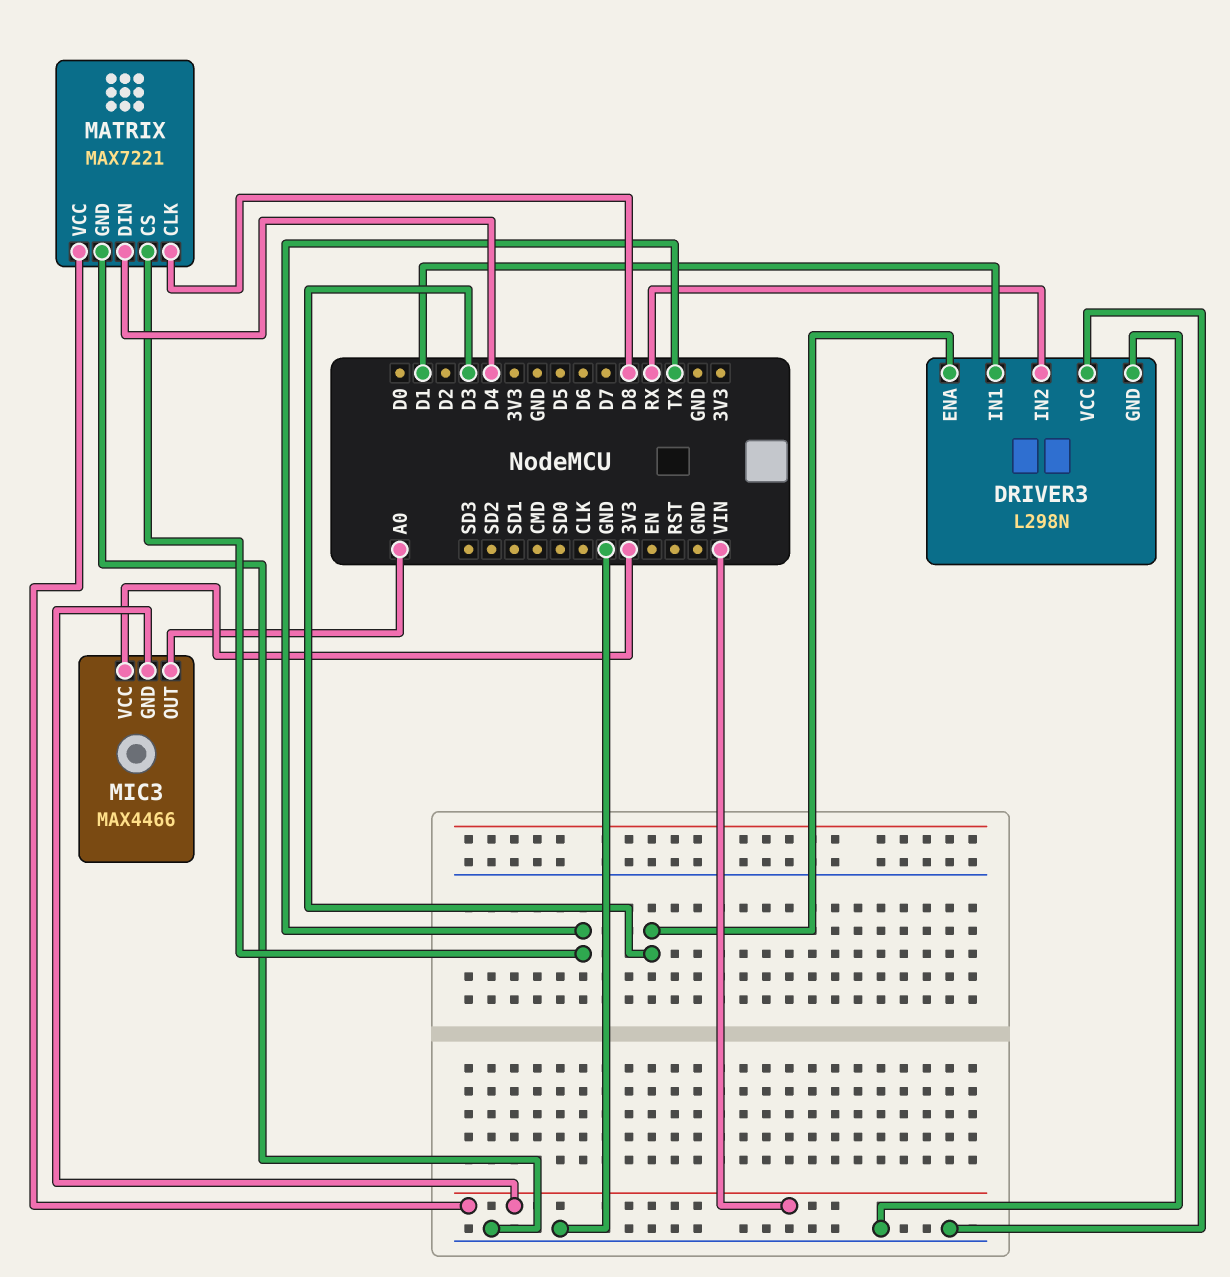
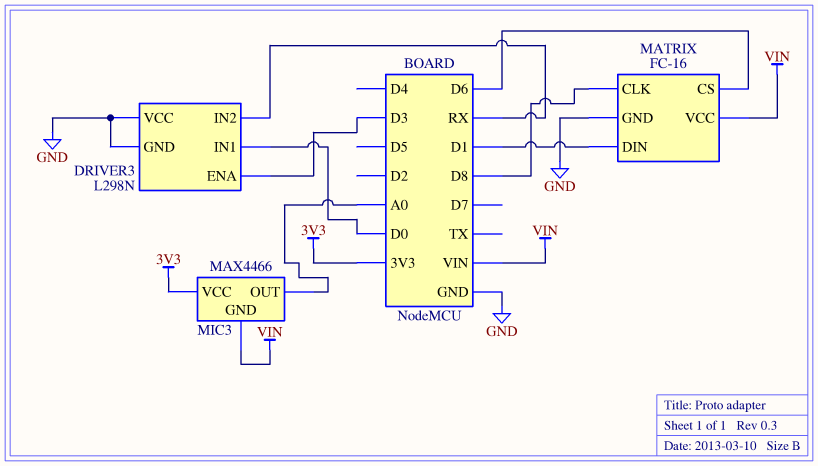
DRIVER3 pin IN1: D1 -> D0
MATRIX: MAX7221 -> FC-16
MATRIX pin CS: TX -> D6
MATRIX pin DIN: D4 -> D1

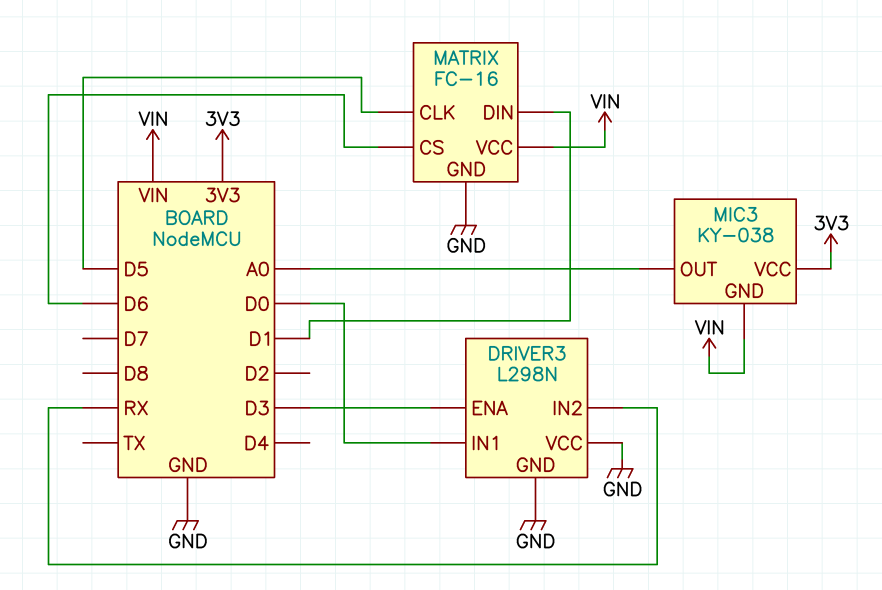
MATRIX pin CLK: D8 -> D5
MIC3: MAX4466 -> KY-038

